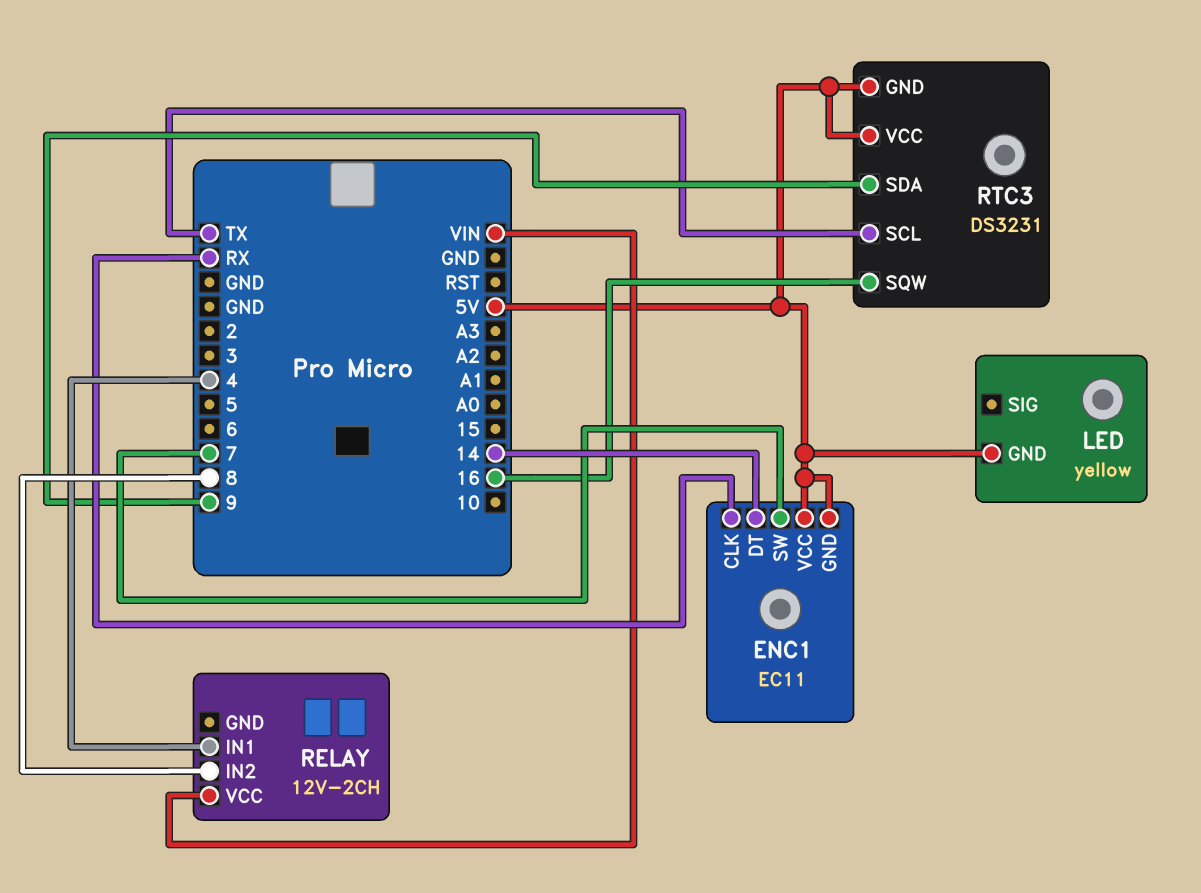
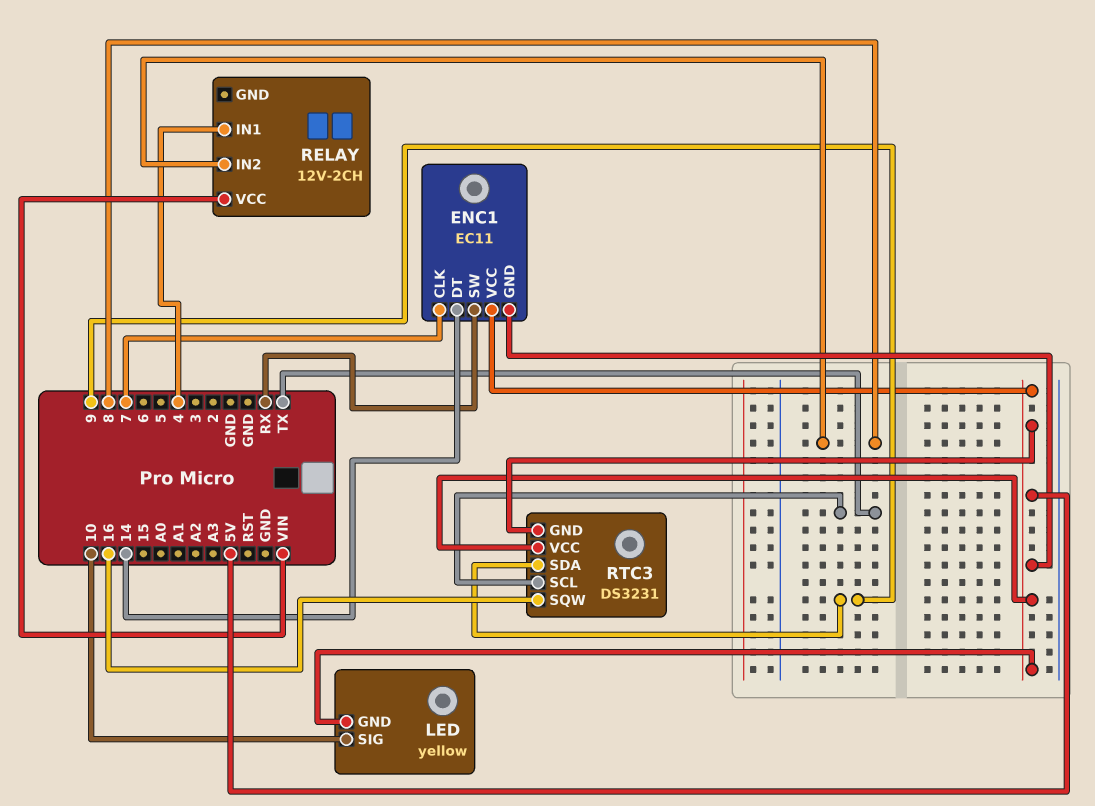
ENC1 pin CLK: RX -> 7
ENC1 pin SW: 7 -> RX
LED pin SIG: none -> 10

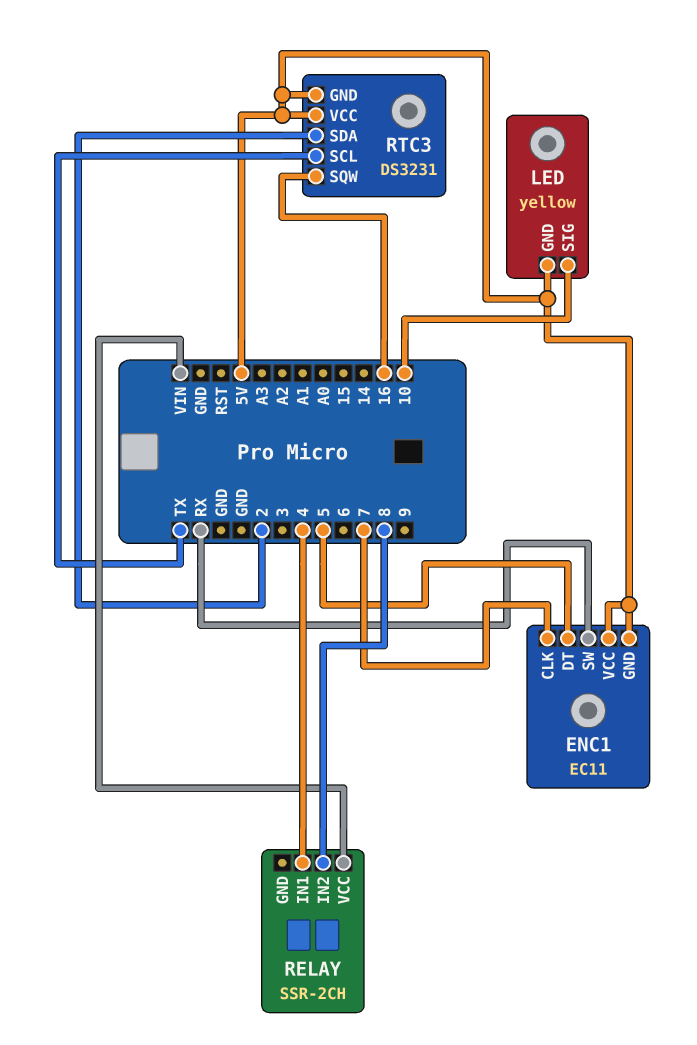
ENC1 pin DT: 14 -> 5
RELAY: 12V-2CH -> SSR-2CH
RTC3 pin SDA: 9 -> 2

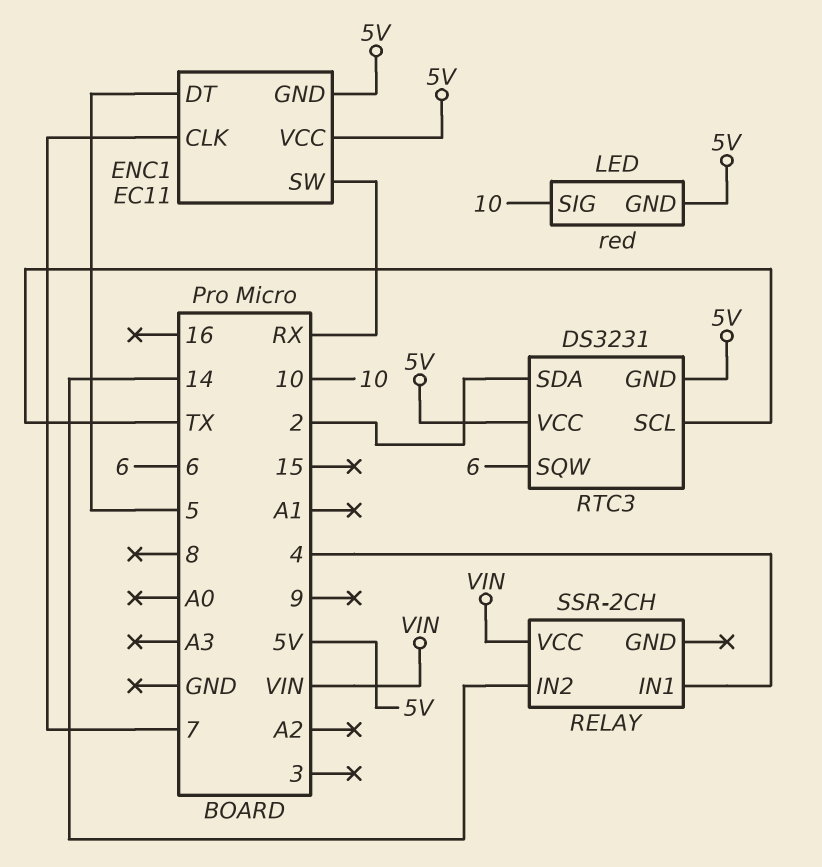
LED: yellow -> red
RELAY pin IN2: 8 -> 14
RTC3 pin SQW: 16 -> 6

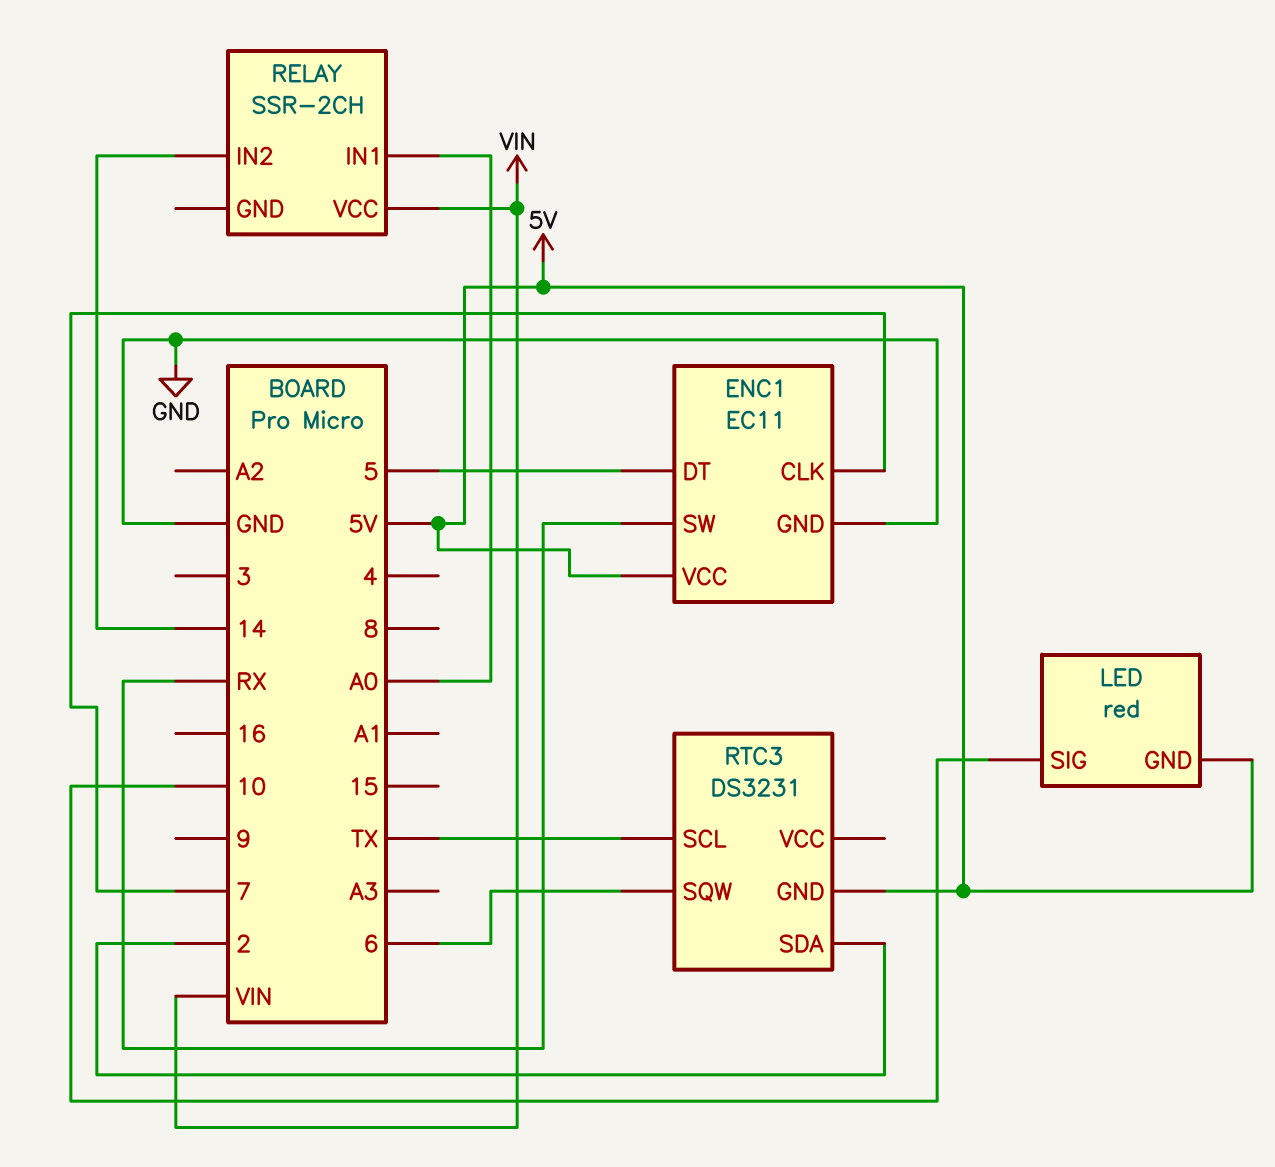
ENC1 pin GND: 5V -> GND
RELAY pin IN1: 4 -> A0
RTC3 pin VCC: 5V -> none

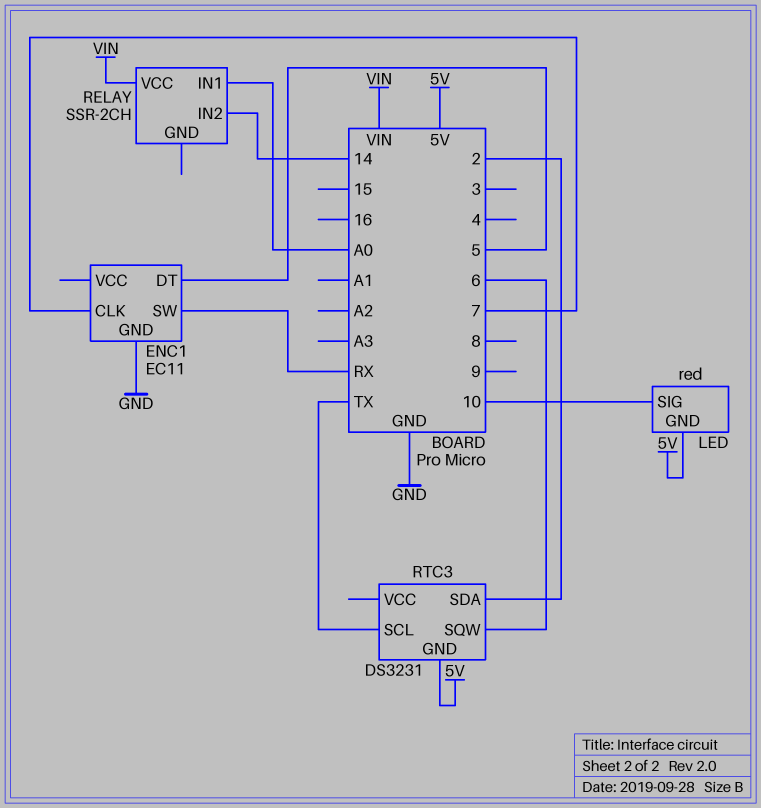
ENC1 pin VCC: 5V -> none

